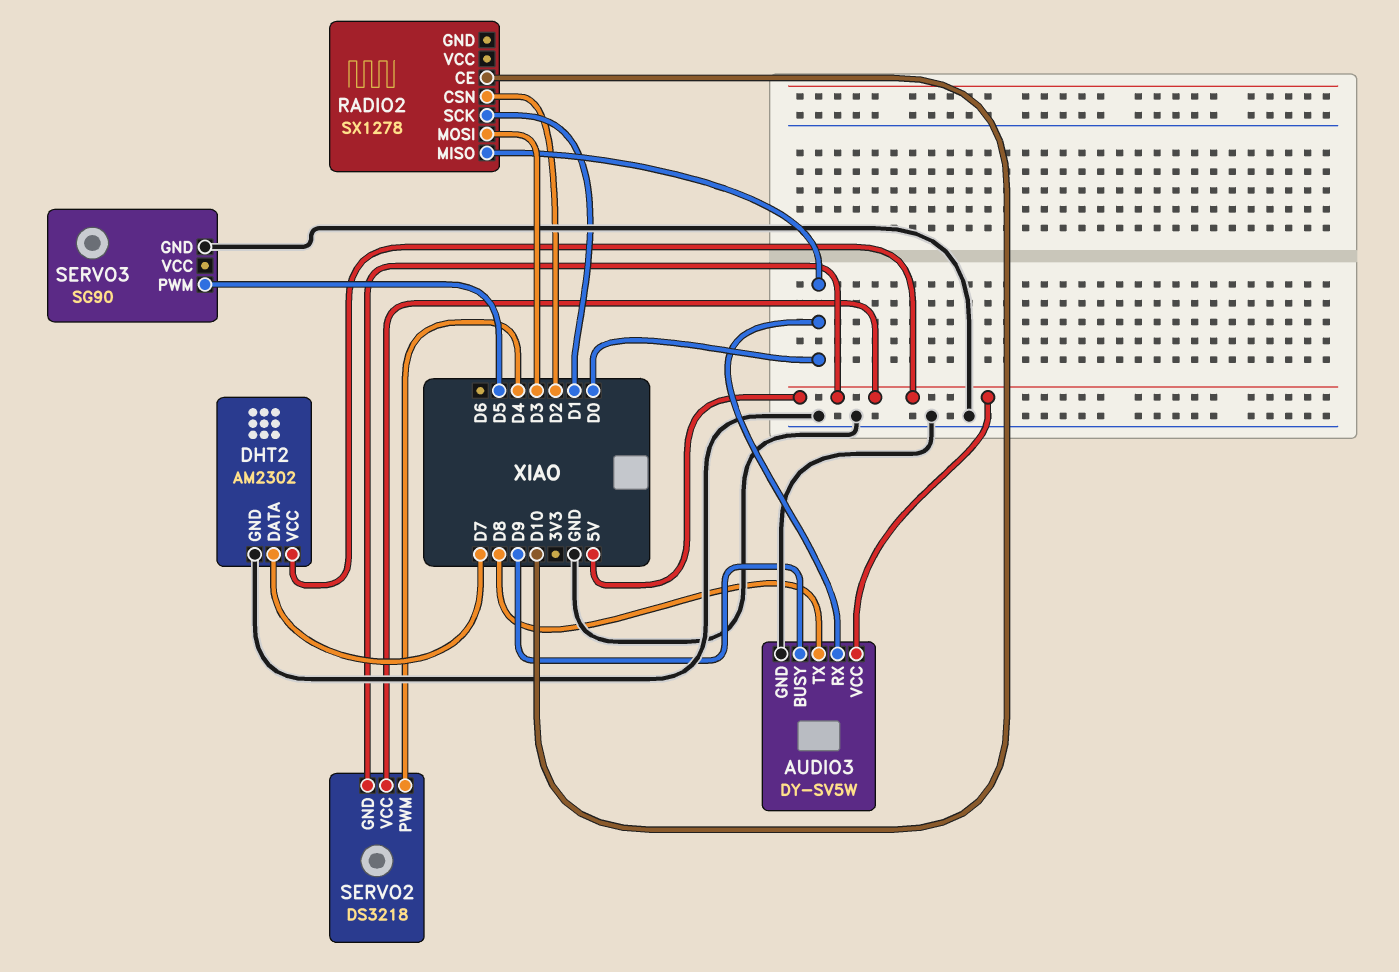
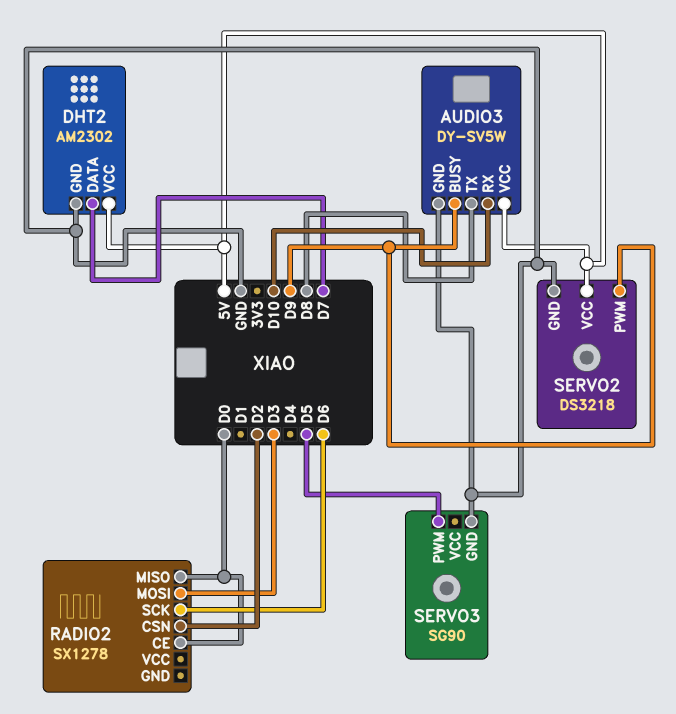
AUDIO3 pin RX: D0 -> D10
RADIO2 pin CE: D10 -> D0
RADIO2 pin SCK: D1 -> D6
SERVO2 pin GND: 5V -> GND
SERVO2 pin PWM: D4 -> D9

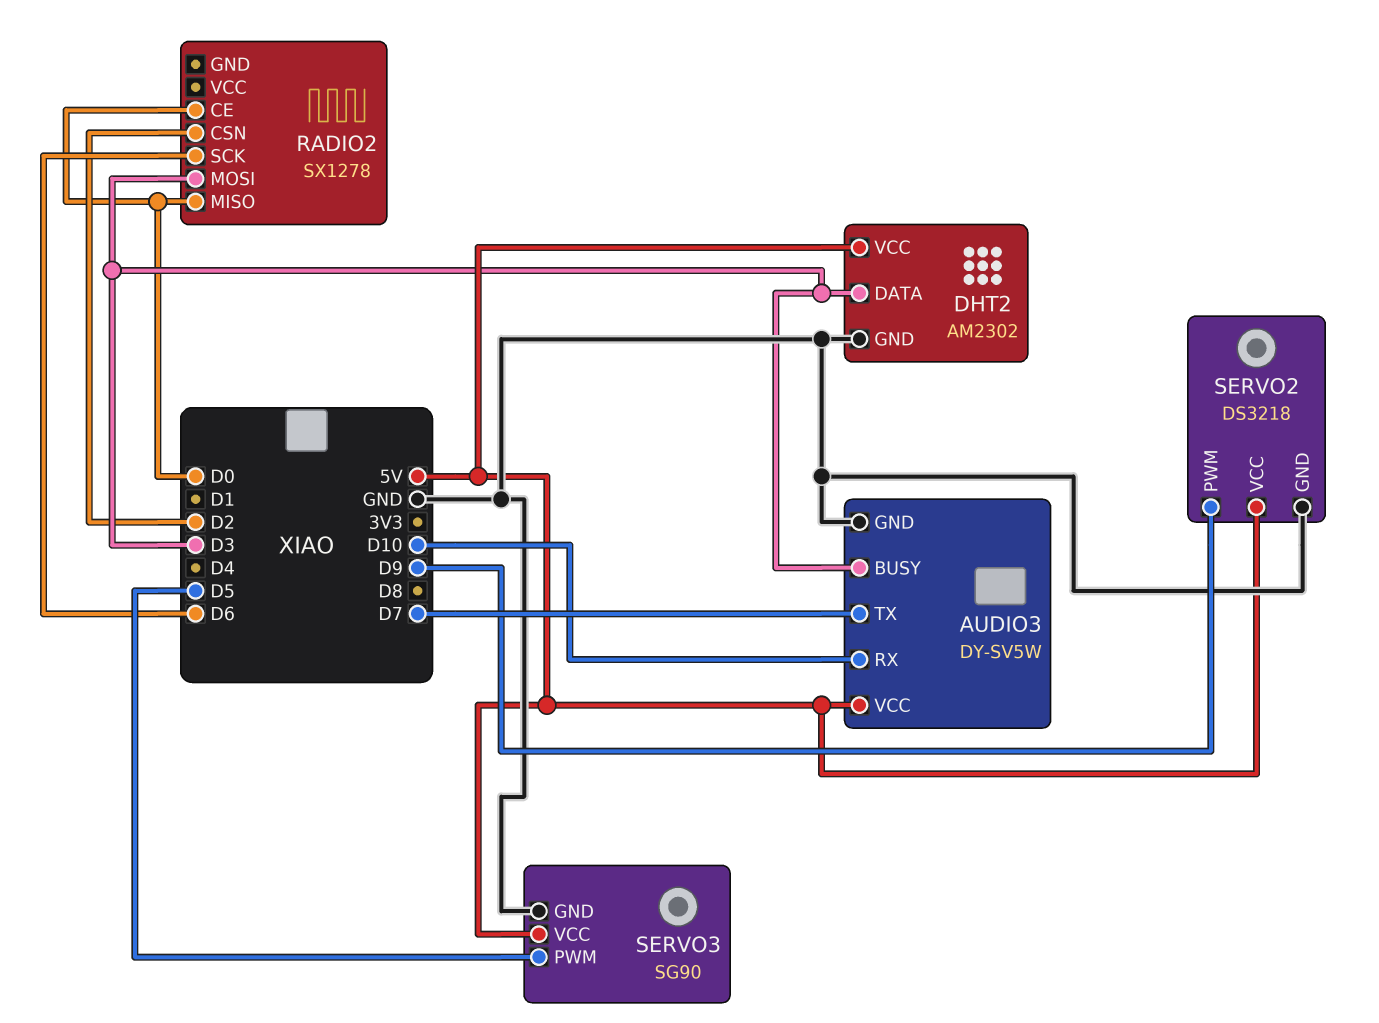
AUDIO3 pin BUSY: D9 -> D3
AUDIO3 pin TX: D8 -> D7
DHT2 pin DATA: D7 -> D3
SERVO3 pin VCC: none -> 5V

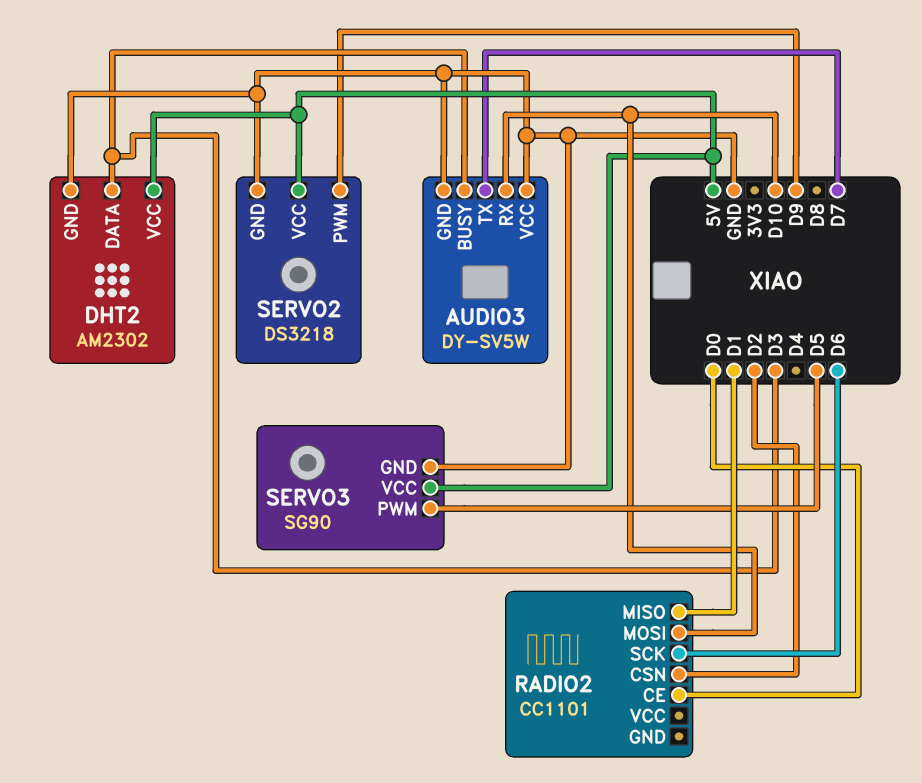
AUDIO3 pin VCC: 5V -> GND
RADIO2: SX1278 -> CC1101
RADIO2 pin MISO: D0 -> D1
RADIO2 pin MOSI: D3 -> D10

